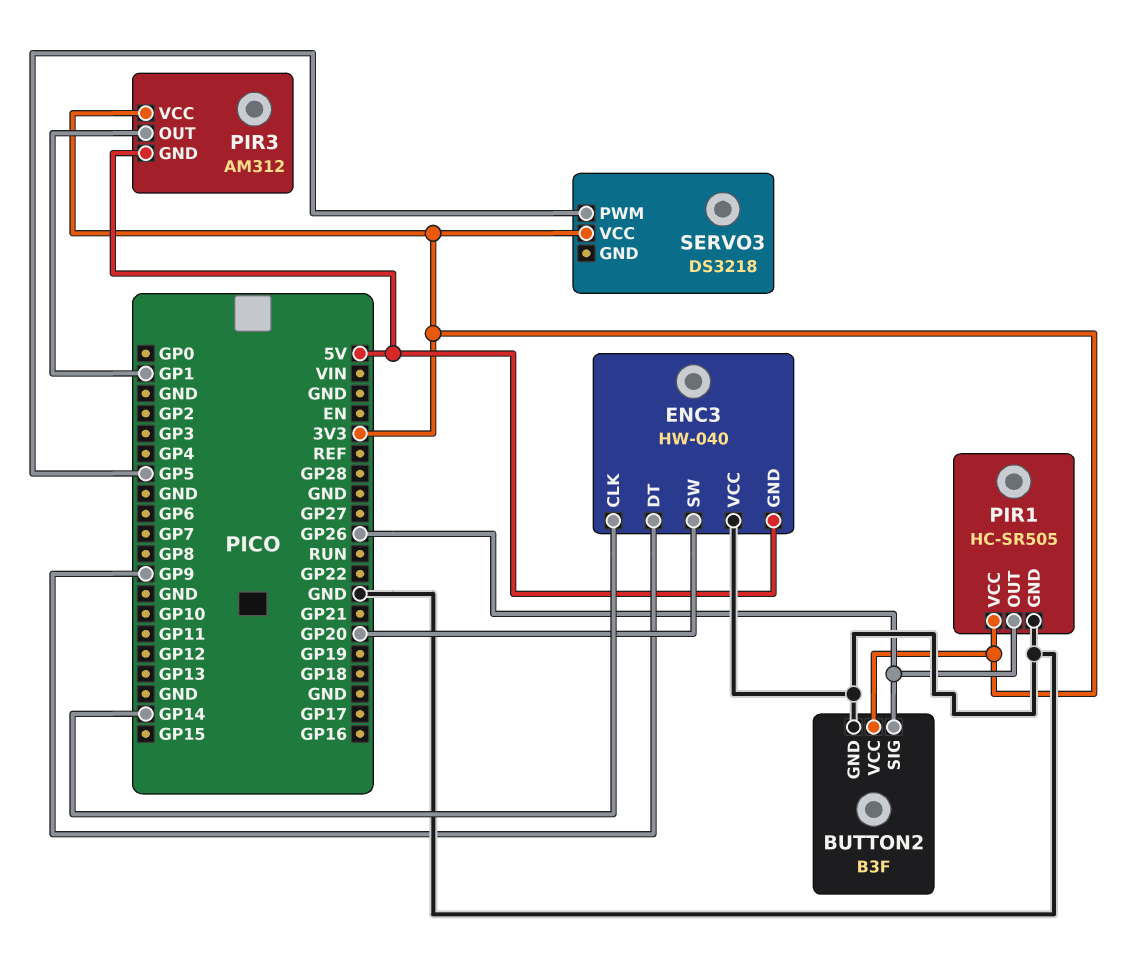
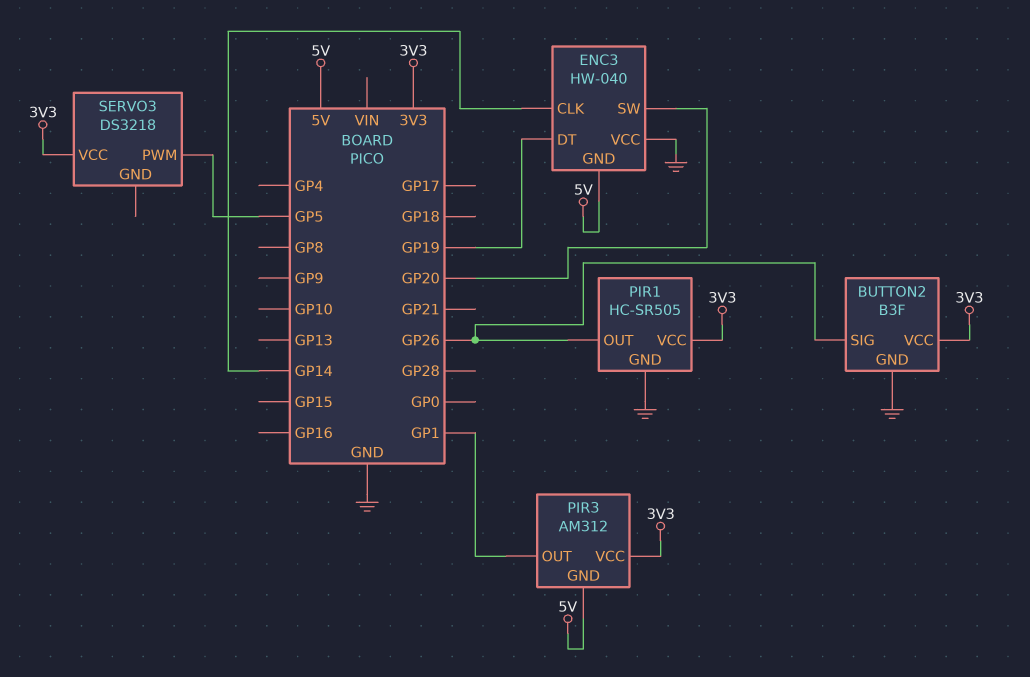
ENC3 pin DT: GP9 -> GP19

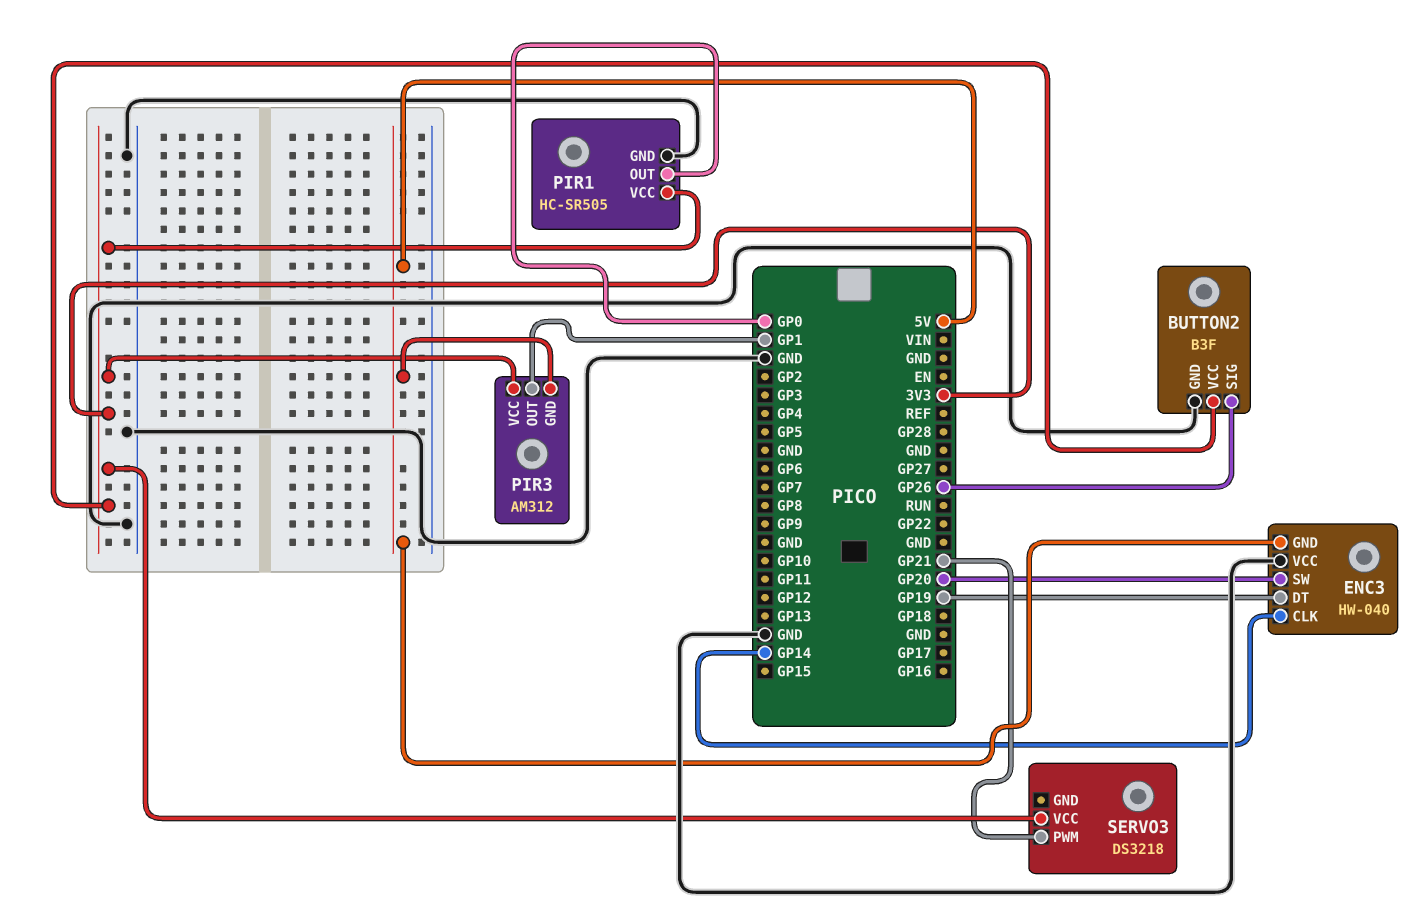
PIR1 pin OUT: GP26 -> GP0
SERVO3 pin PWM: GP5 -> GP21

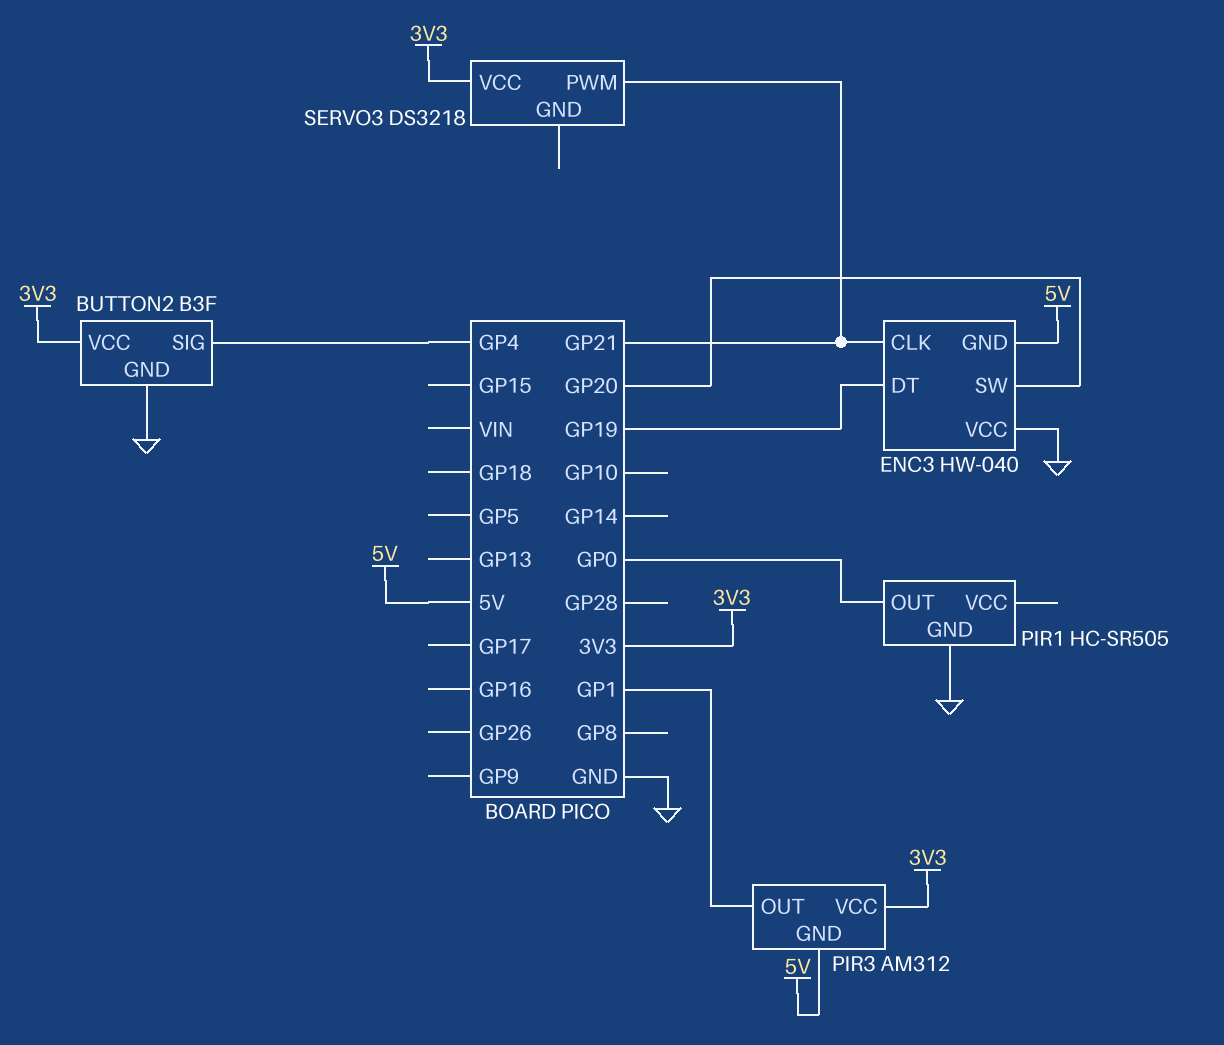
BUTTON2 pin SIG: GP26 -> GP4
ENC3 pin CLK: GP14 -> GP21
PIR1 pin VCC: 3V3 -> none

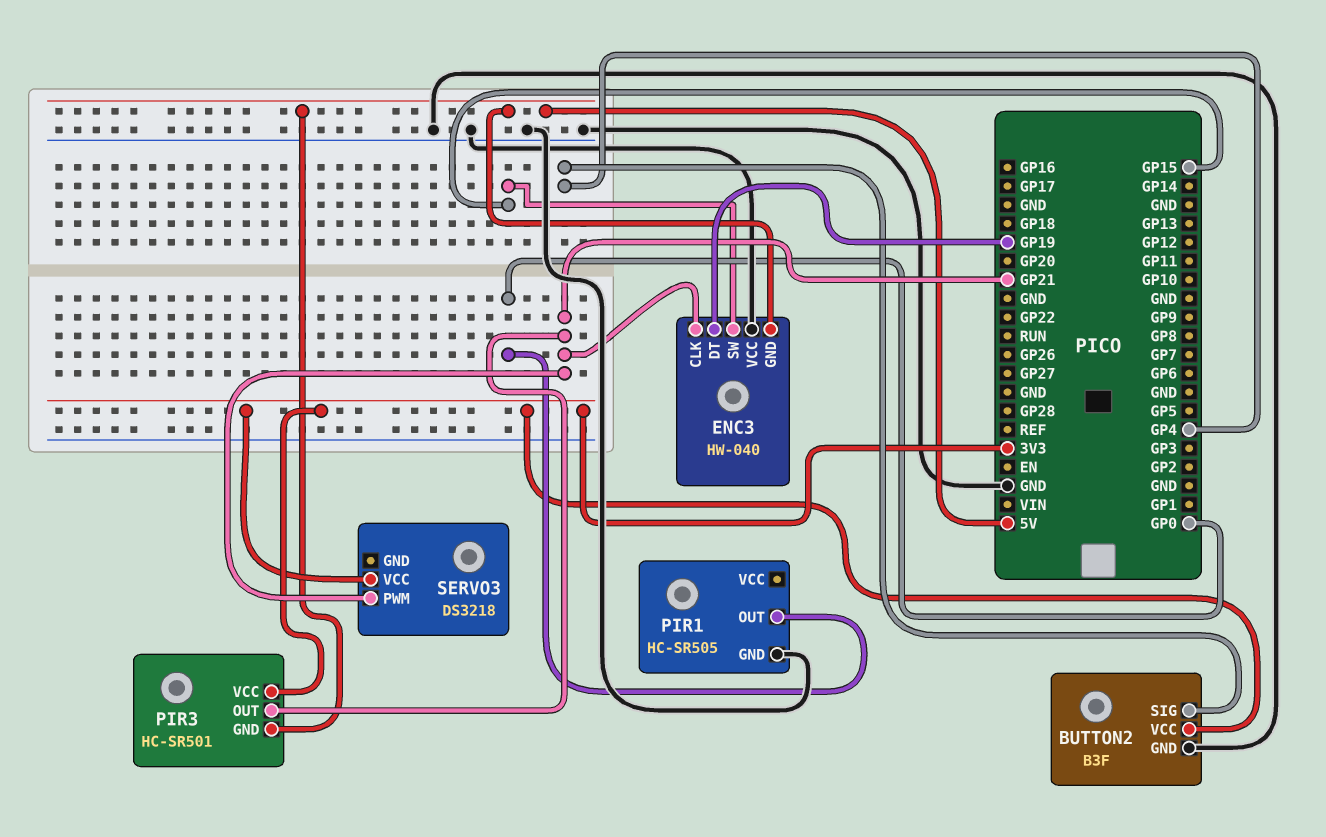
ENC3 pin SW: GP20 -> GP15
PIR3: AM312 -> HC-SR501
PIR3 pin OUT: GP1 -> GP21

